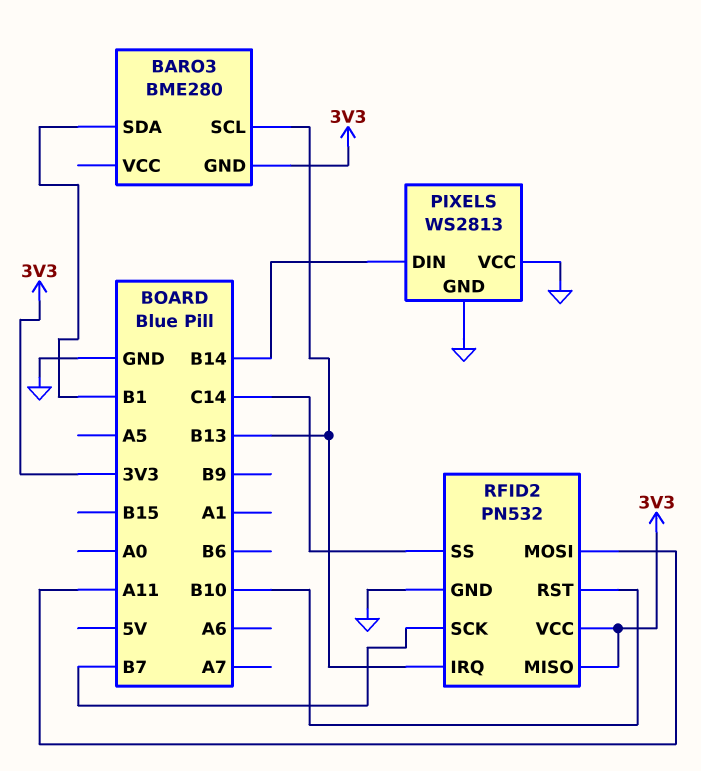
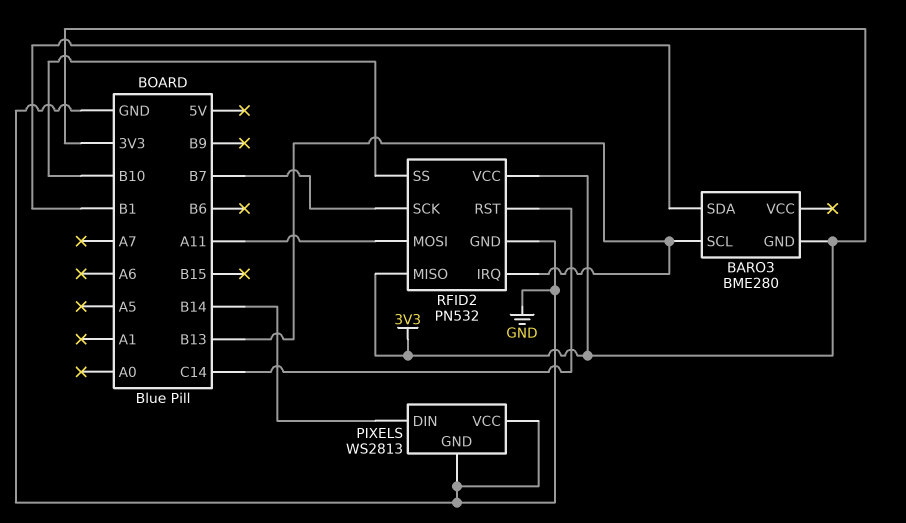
RFID2 pin RST: B10 -> C14
RFID2 pin SS: C14 -> B10

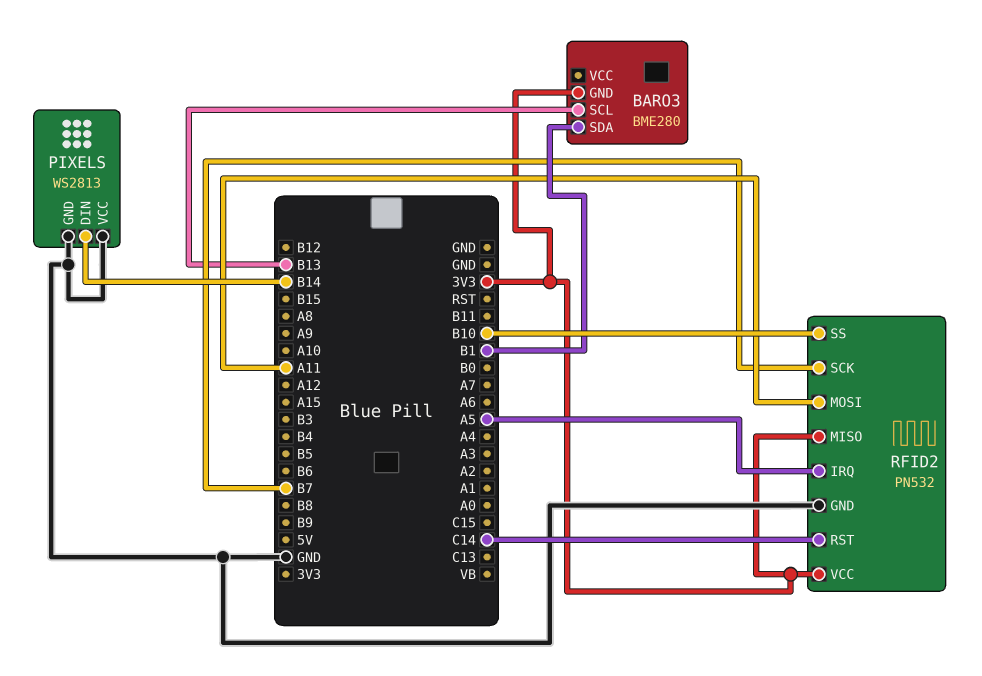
RFID2 pin IRQ: B13 -> A5

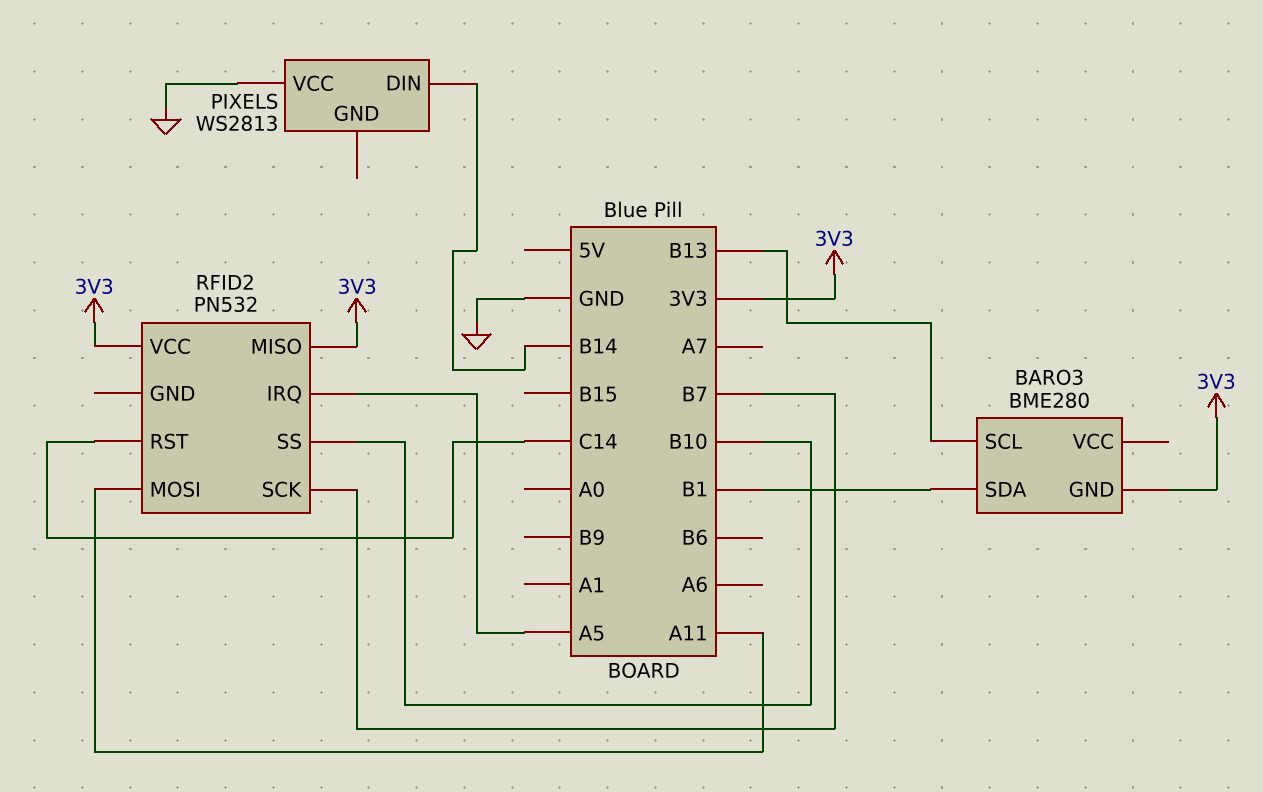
PIXELS pin GND: GND -> none
RFID2 pin GND: GND -> none

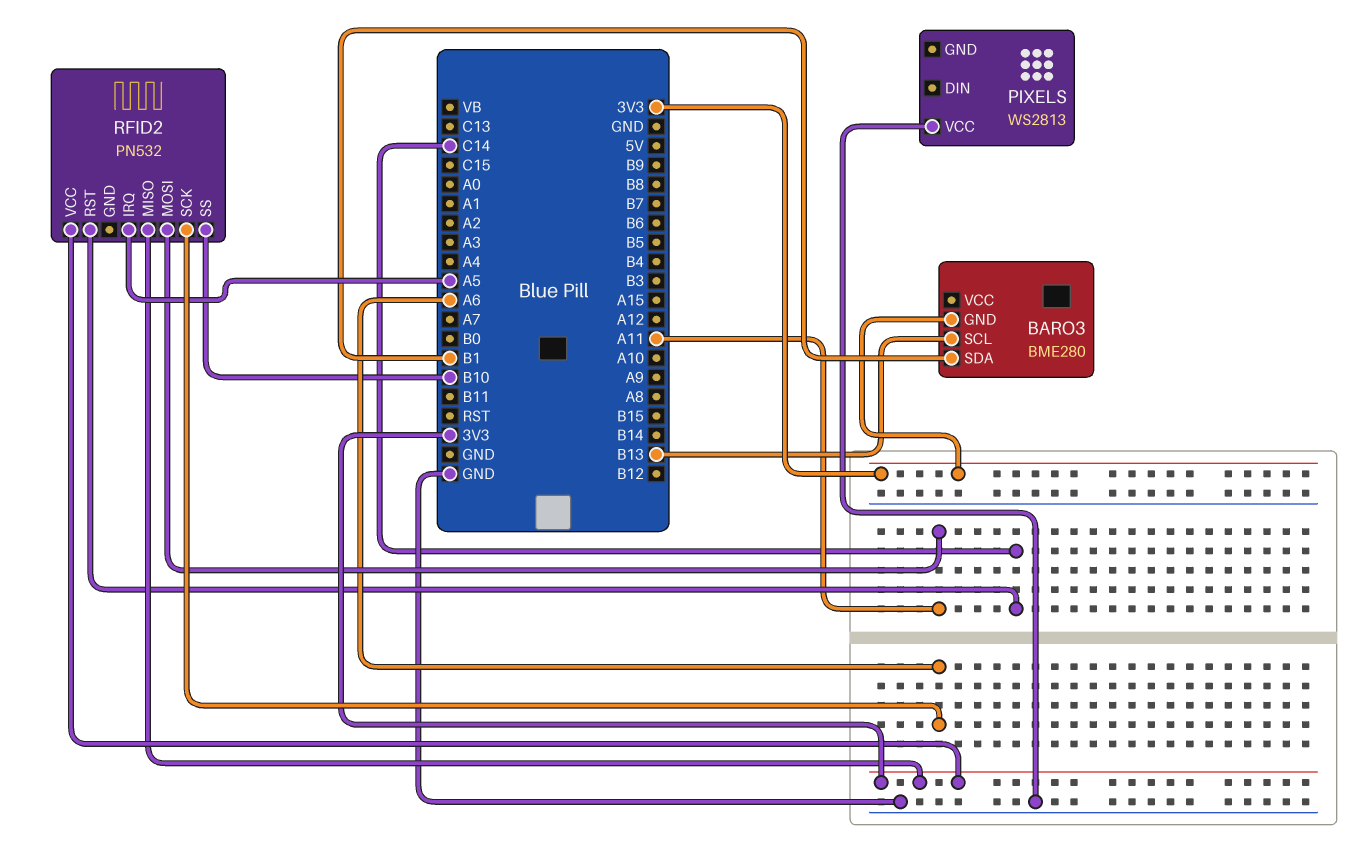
PIXELS pin DIN: B14 -> none
RFID2 pin SCK: B7 -> A6

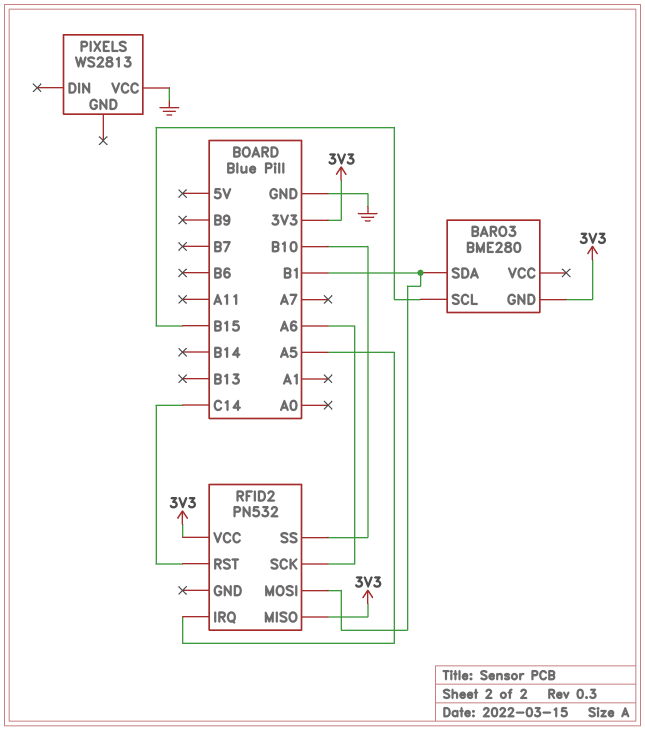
BARO3 pin SCL: B13 -> B15
RFID2 pin MOSI: A11 -> B1

